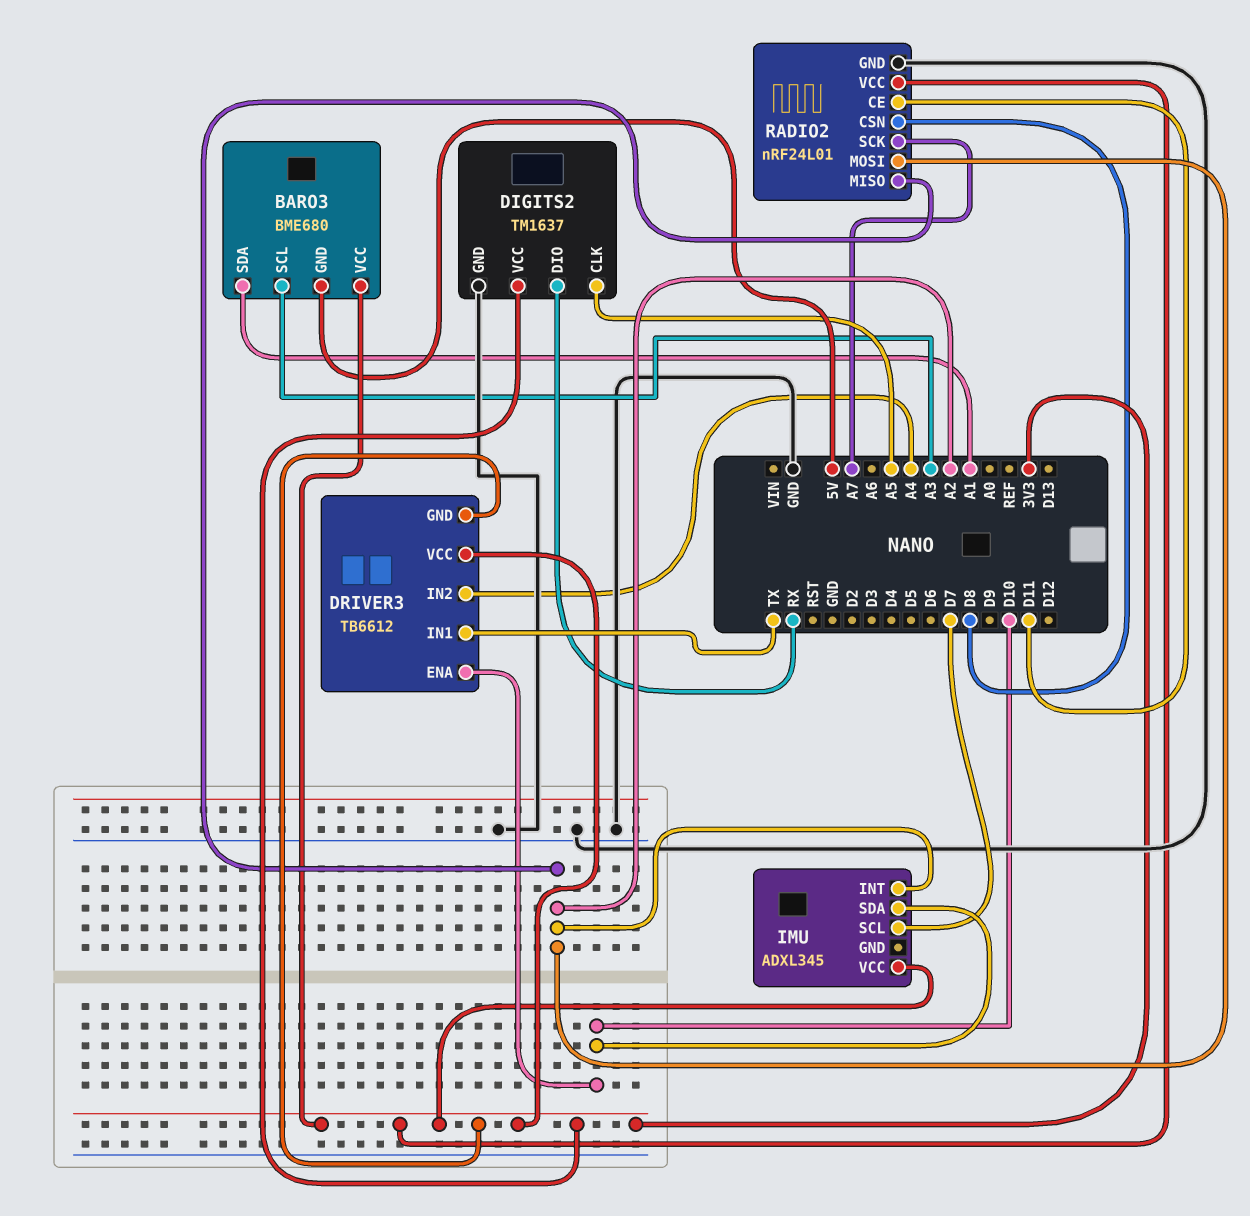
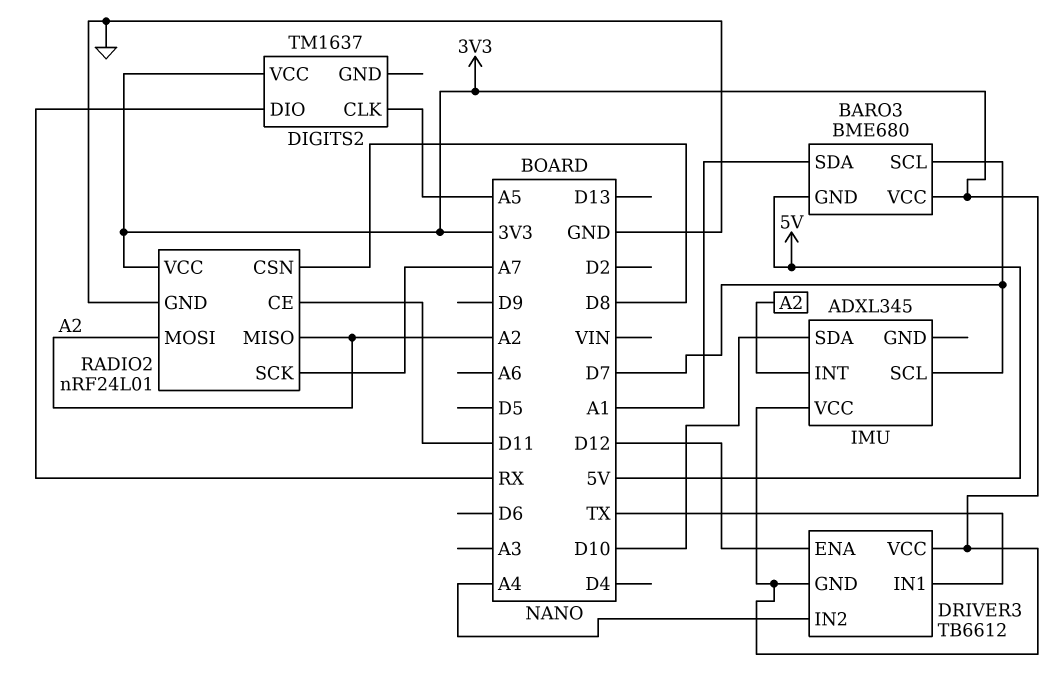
BARO3 pin SCL: A3 -> D7
DIGITS2 pin GND: GND -> none
DRIVER3 pin ENA: D10 -> D12

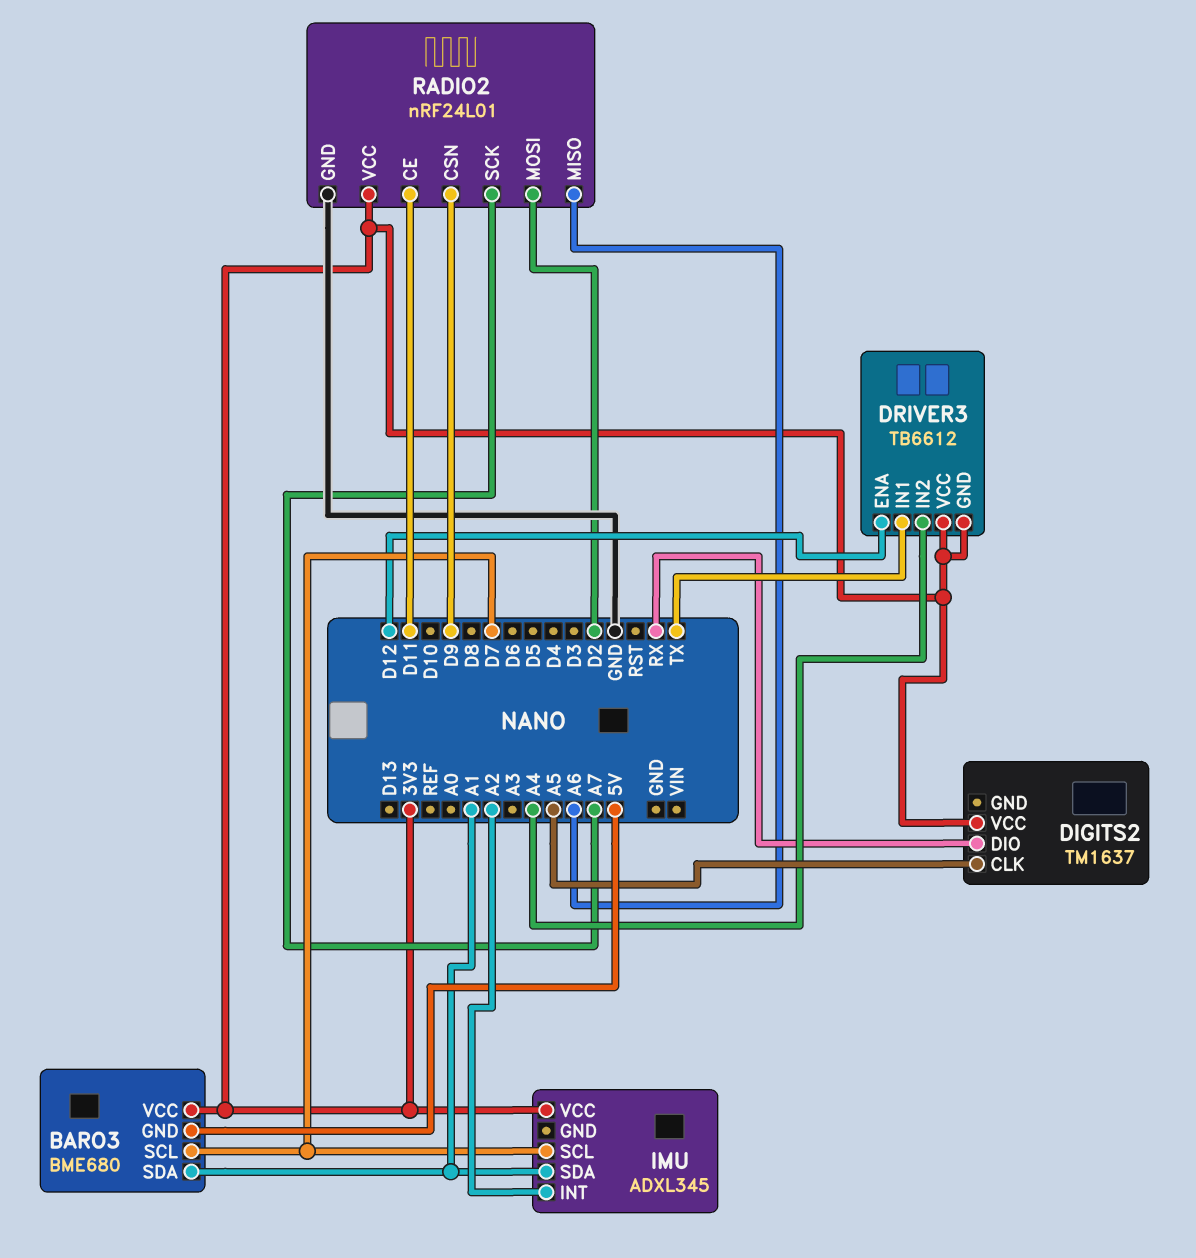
IMU pin SDA: D10 -> A1
RADIO2 pin CSN: D8 -> D9
RADIO2 pin MISO: A2 -> A6
RADIO2 pin MOSI: A2 -> D2

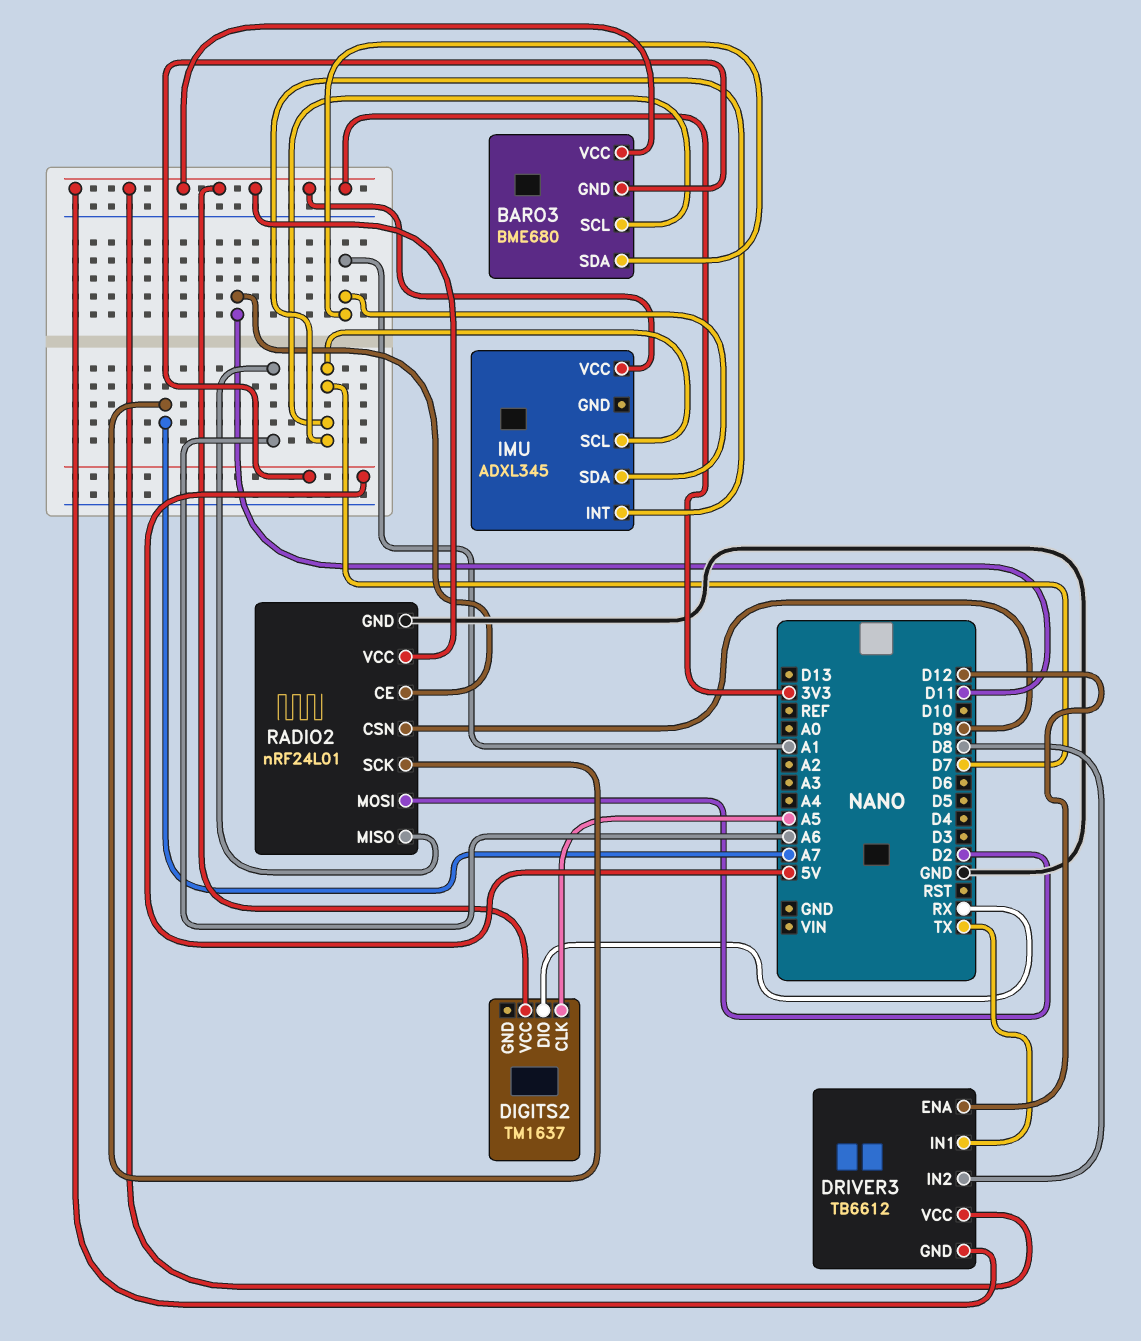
DRIVER3 pin IN2: A4 -> D8
IMU pin INT: A2 -> D7

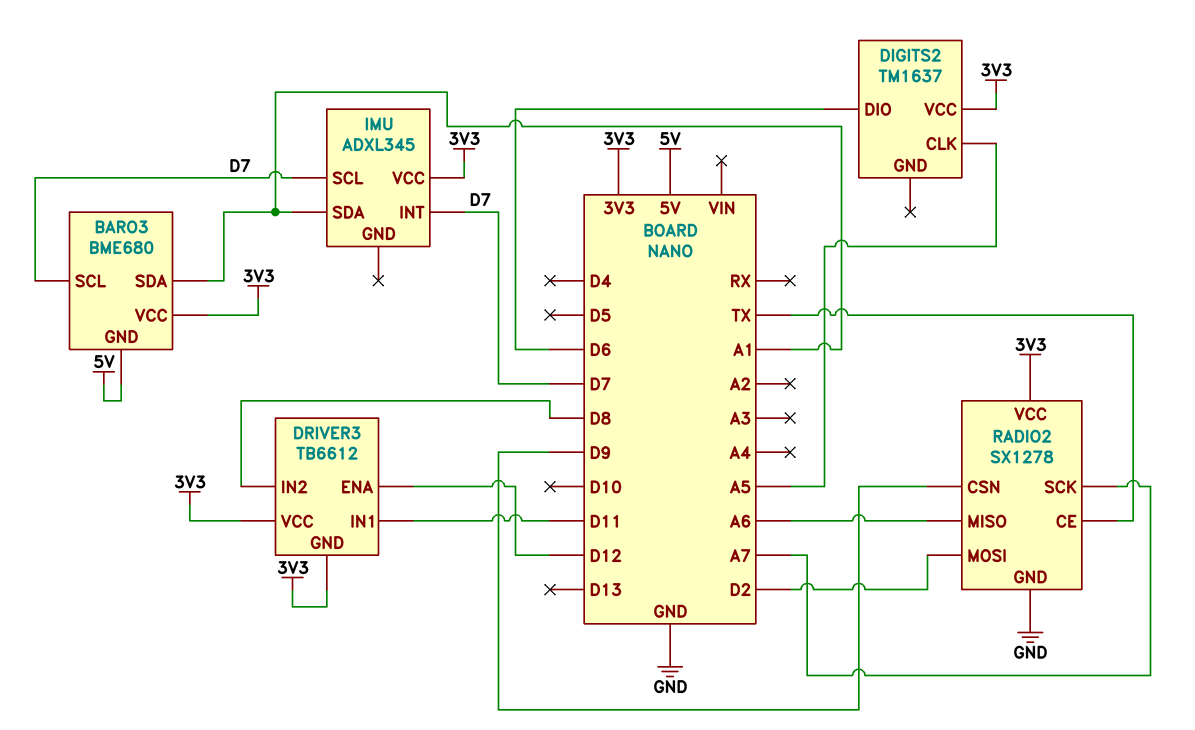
DIGITS2 pin DIO: RX -> D6
DRIVER3 pin IN1: TX -> D11
RADIO2: nRF24L01 -> SX1278
RADIO2 pin CE: D11 -> TX

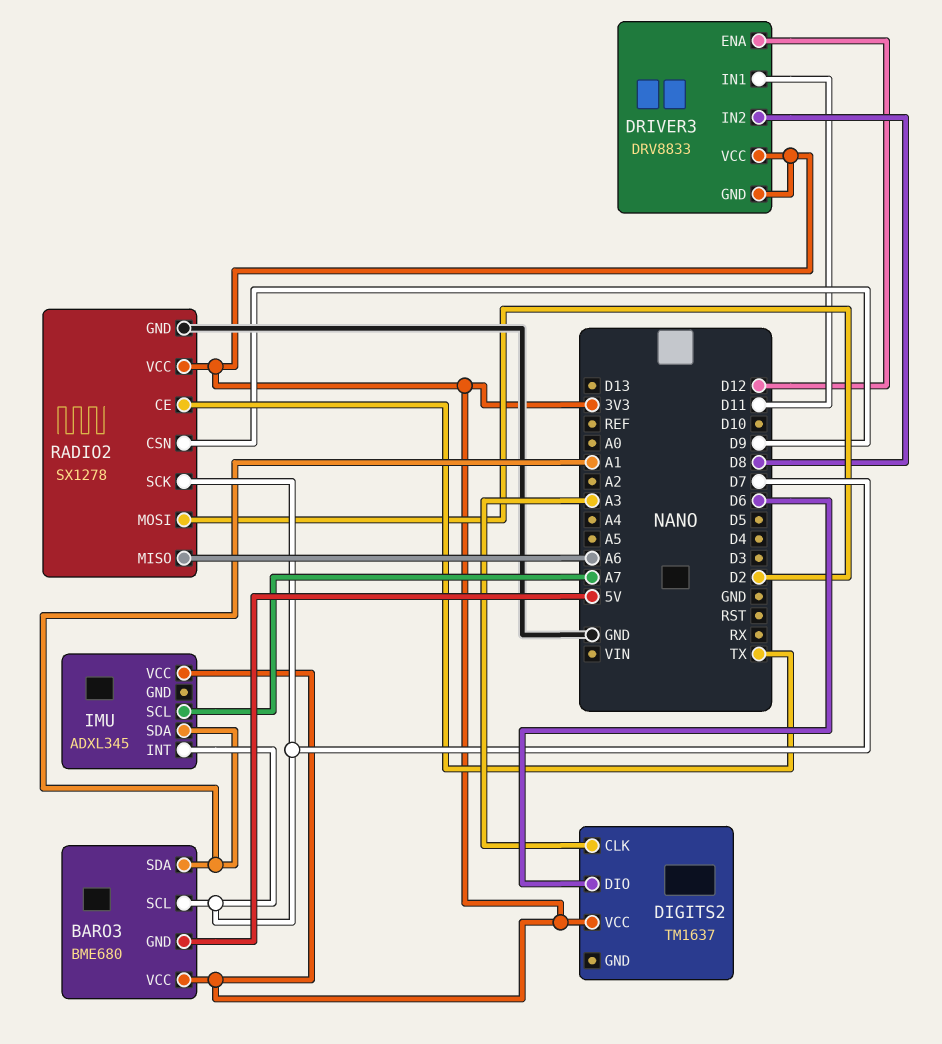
DIGITS2 pin CLK: A5 -> A3
DRIVER3: TB6612 -> DRV8833
IMU pin SCL: D7 -> A7
RADIO2 pin SCK: A7 -> D7

